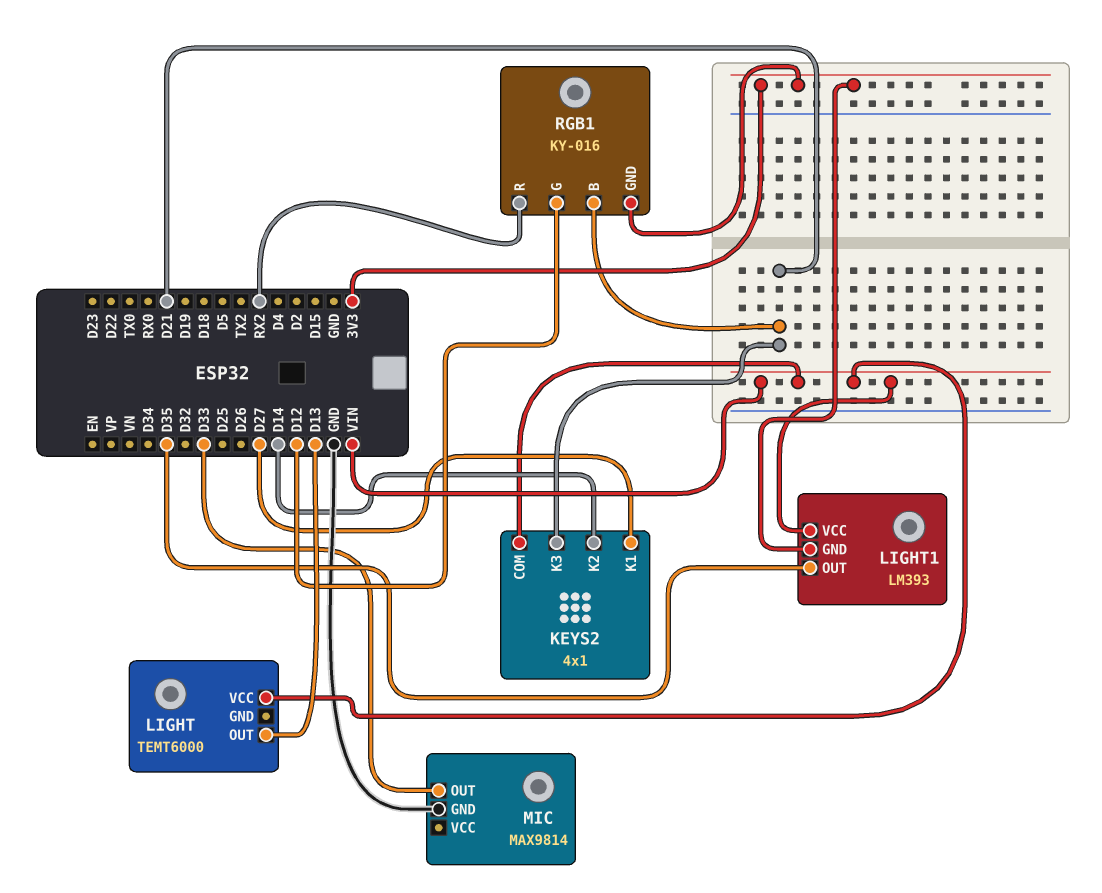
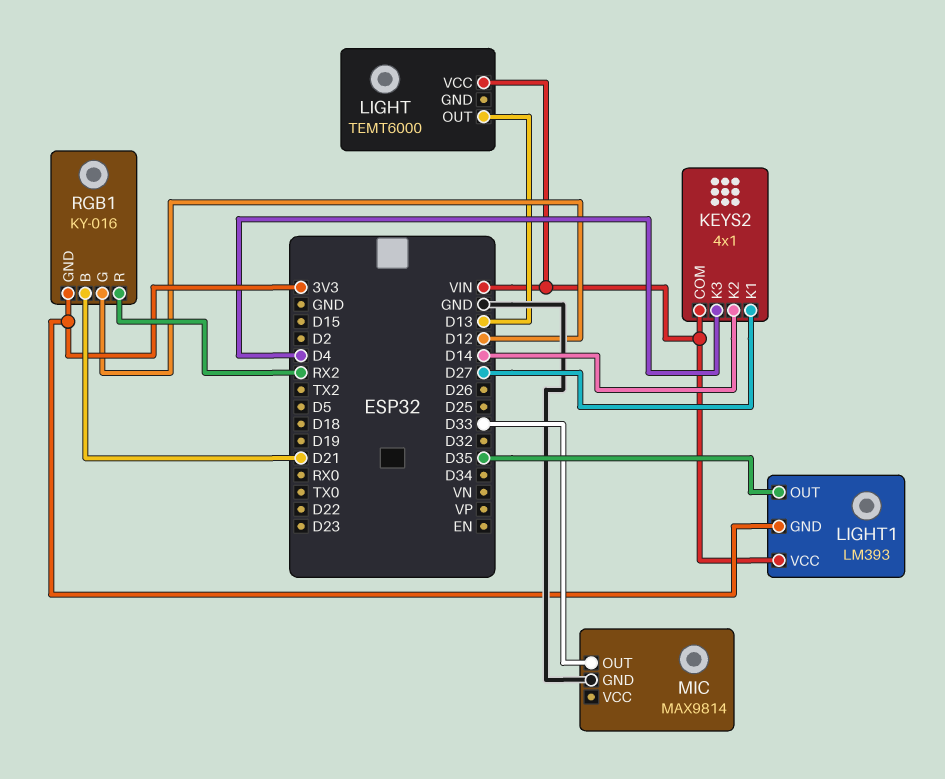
KEYS2 pin K3: D21 -> D4

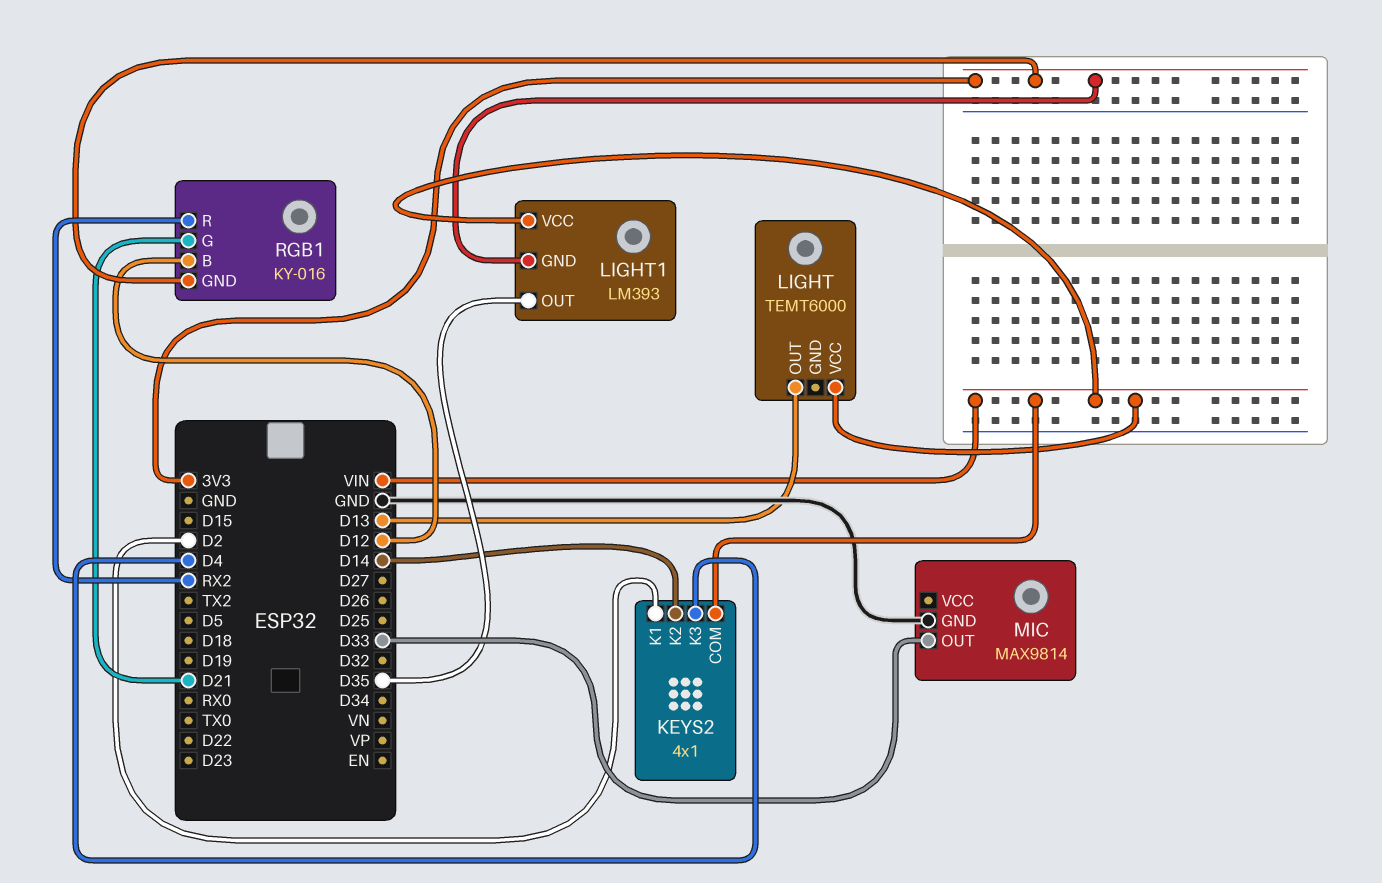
KEYS2 pin K1: D27 -> D2
RGB1 pin B: D21 -> D12
RGB1 pin G: D12 -> D21

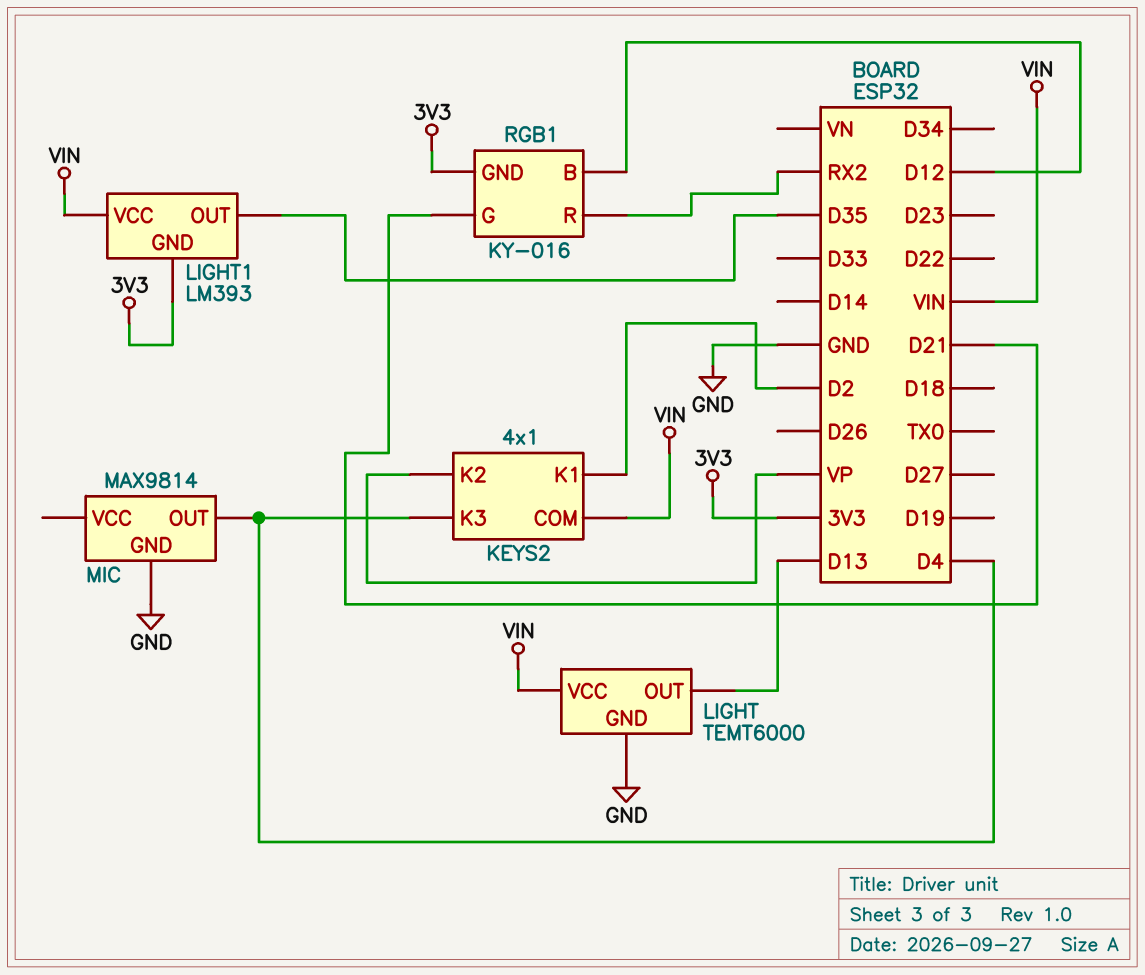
KEYS2 pin K2: D14 -> VP
LIGHT pin GND: none -> GND
MIC pin OUT: D33 -> D4

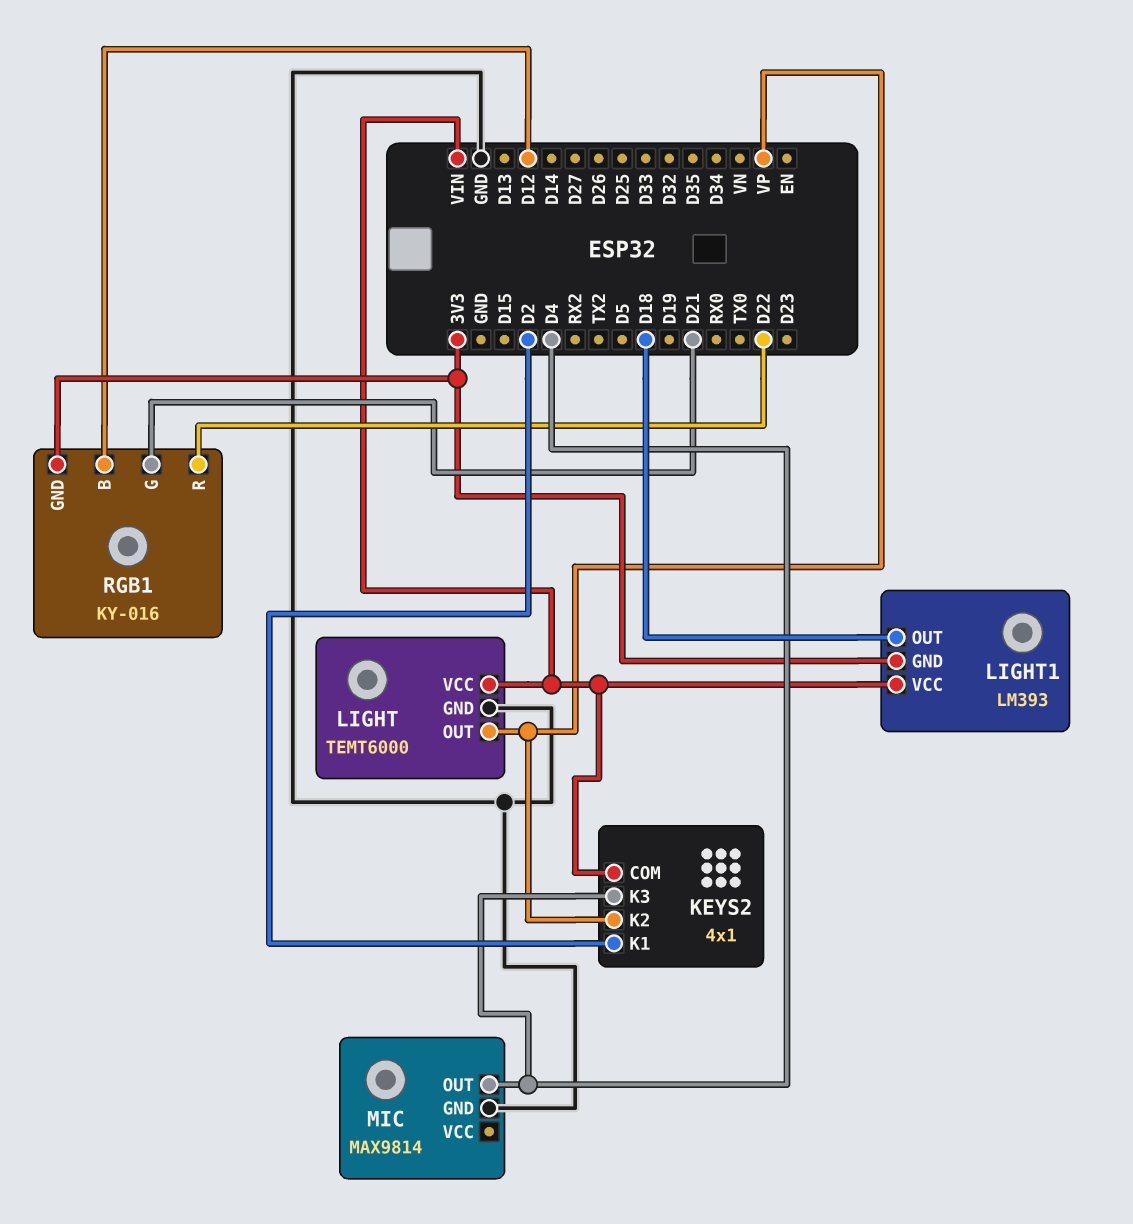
LIGHT pin OUT: D13 -> VP
LIGHT1 pin OUT: D35 -> D18
RGB1 pin R: RX2 -> D22

